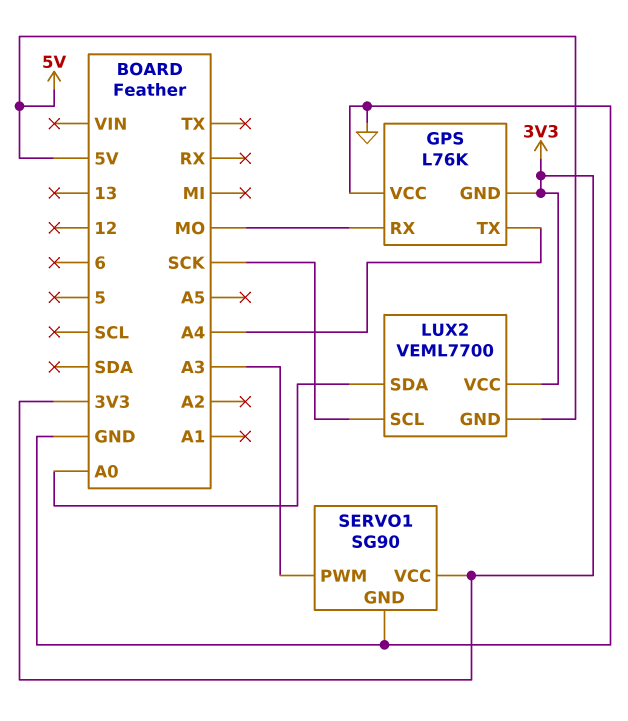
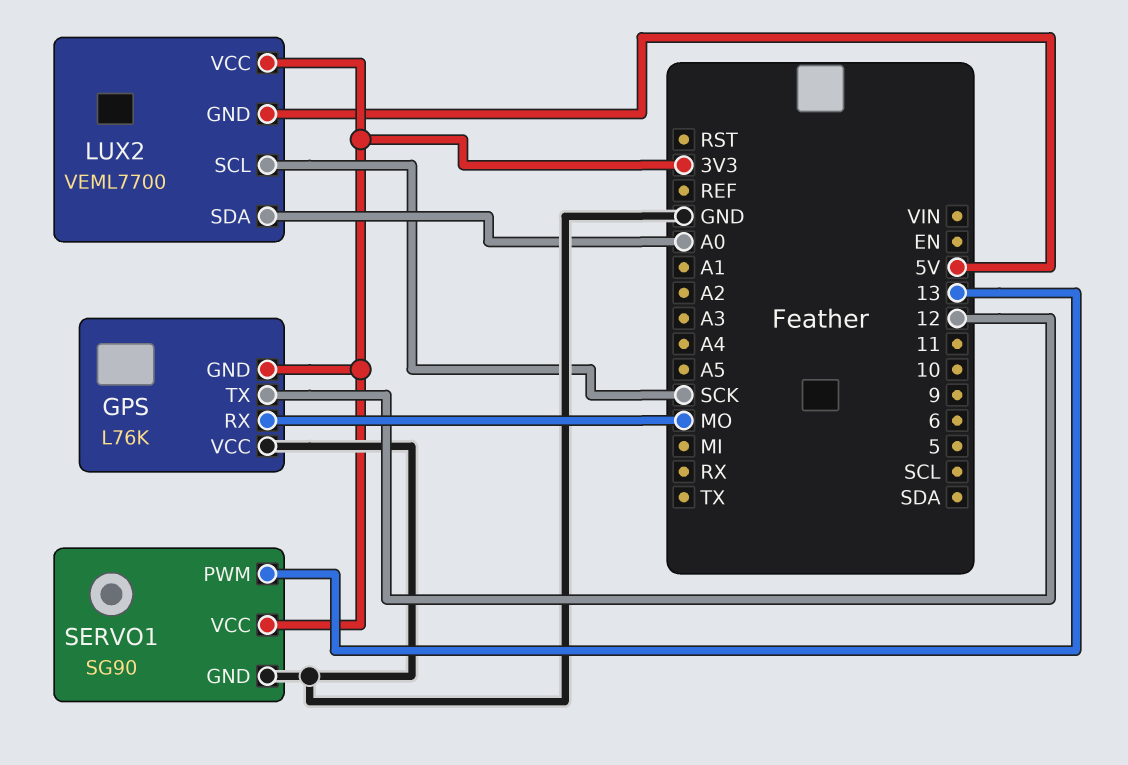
GPS pin TX: A4 -> 12
SERVO1 pin PWM: A3 -> 13

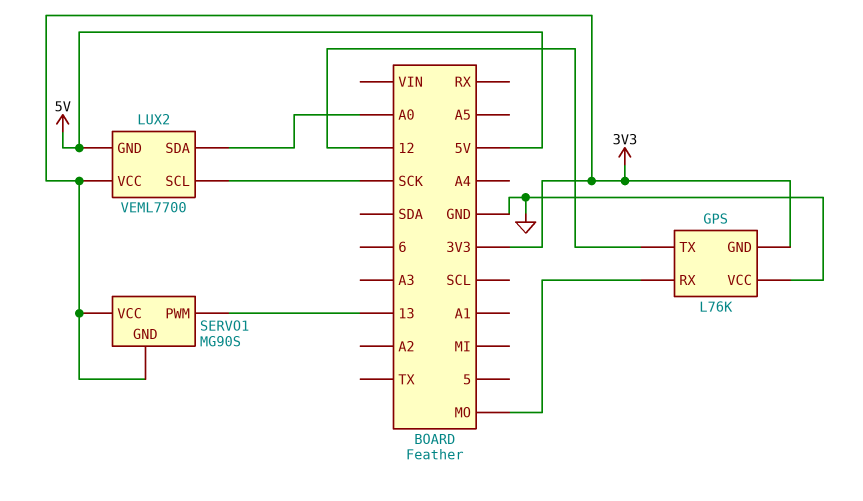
SERVO1: SG90 -> MG90S
SERVO1 pin GND: GND -> 3V3

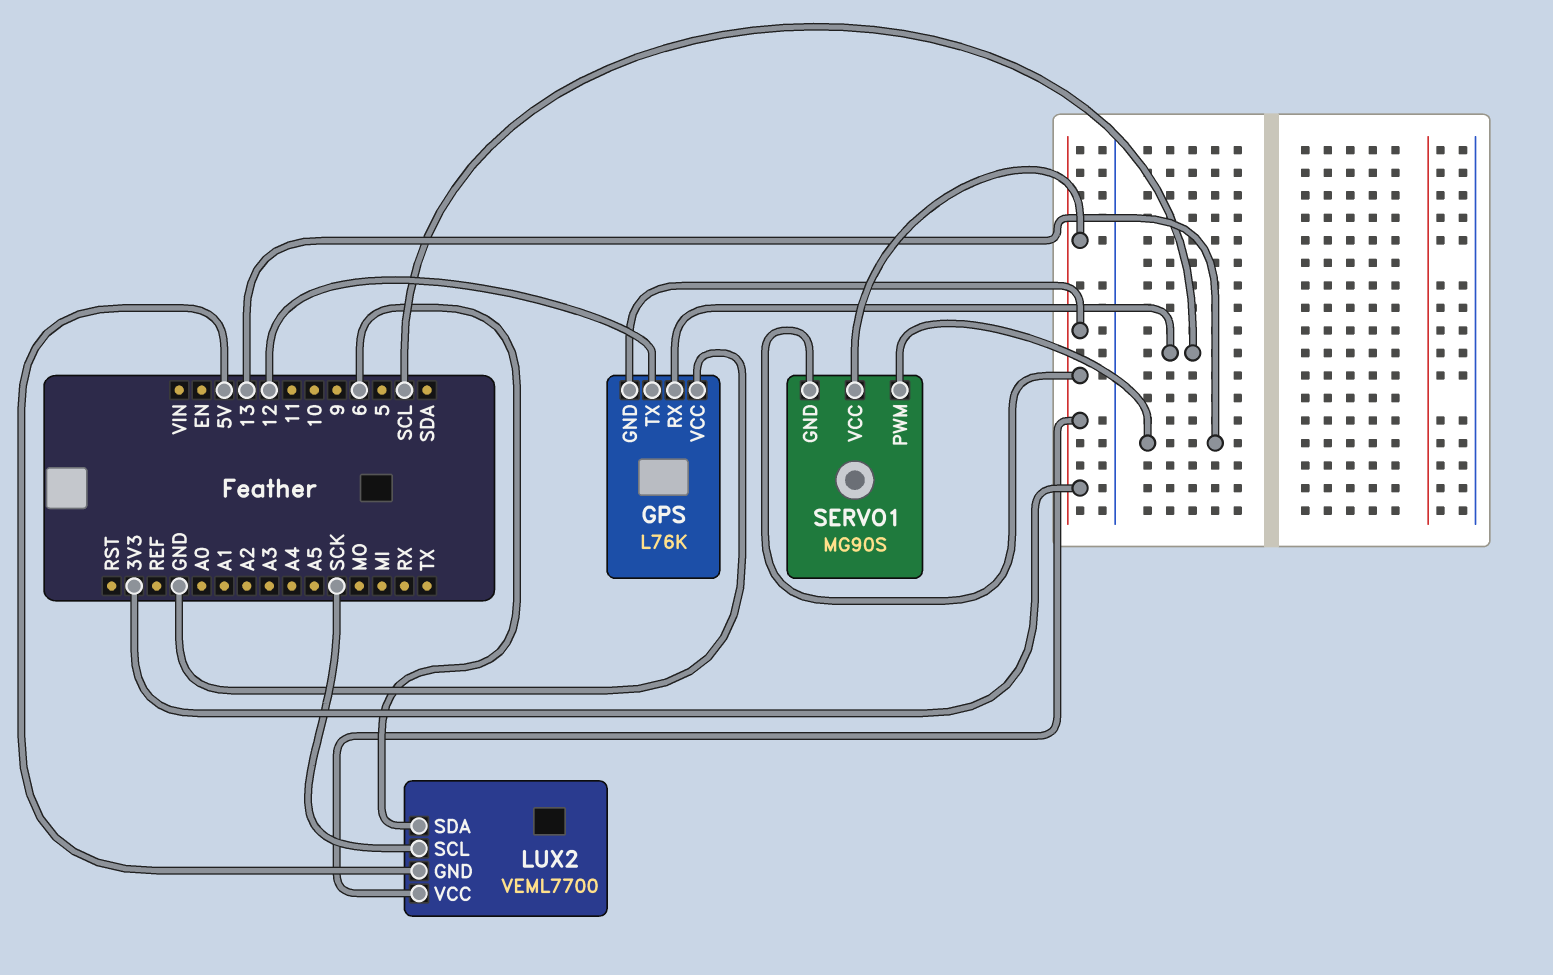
GPS pin RX: MO -> SCL
LUX2 pin SDA: A0 -> 6

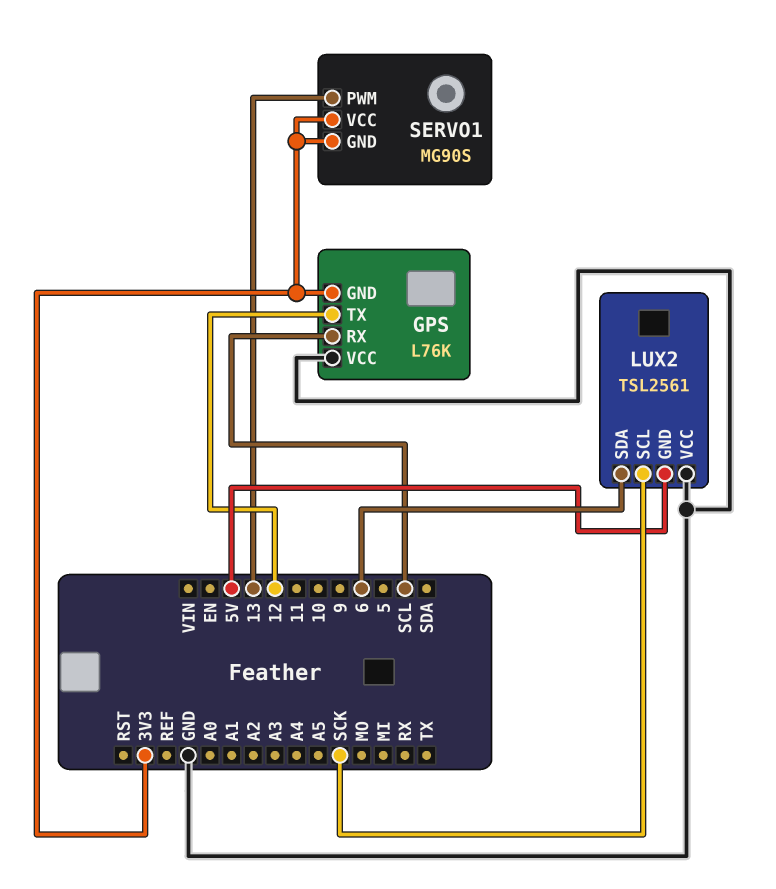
LUX2: VEML7700 -> TSL2561
LUX2 pin VCC: 3V3 -> GND

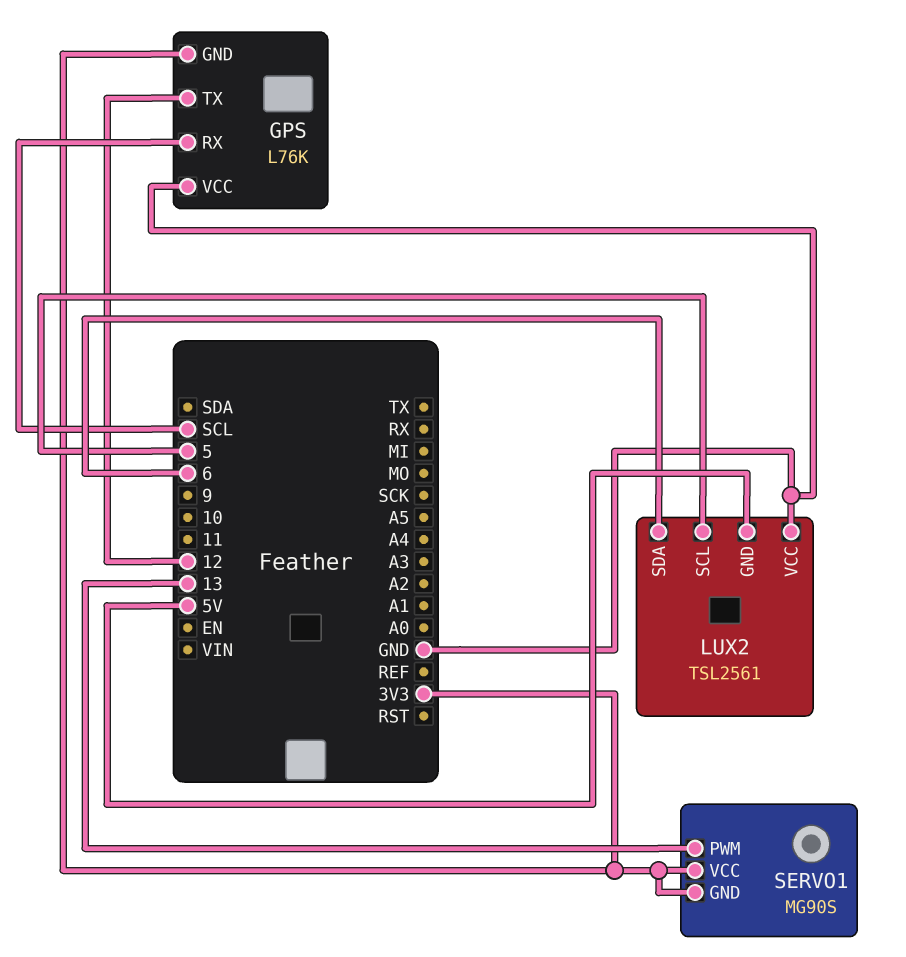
LUX2 pin SCL: SCK -> 5

